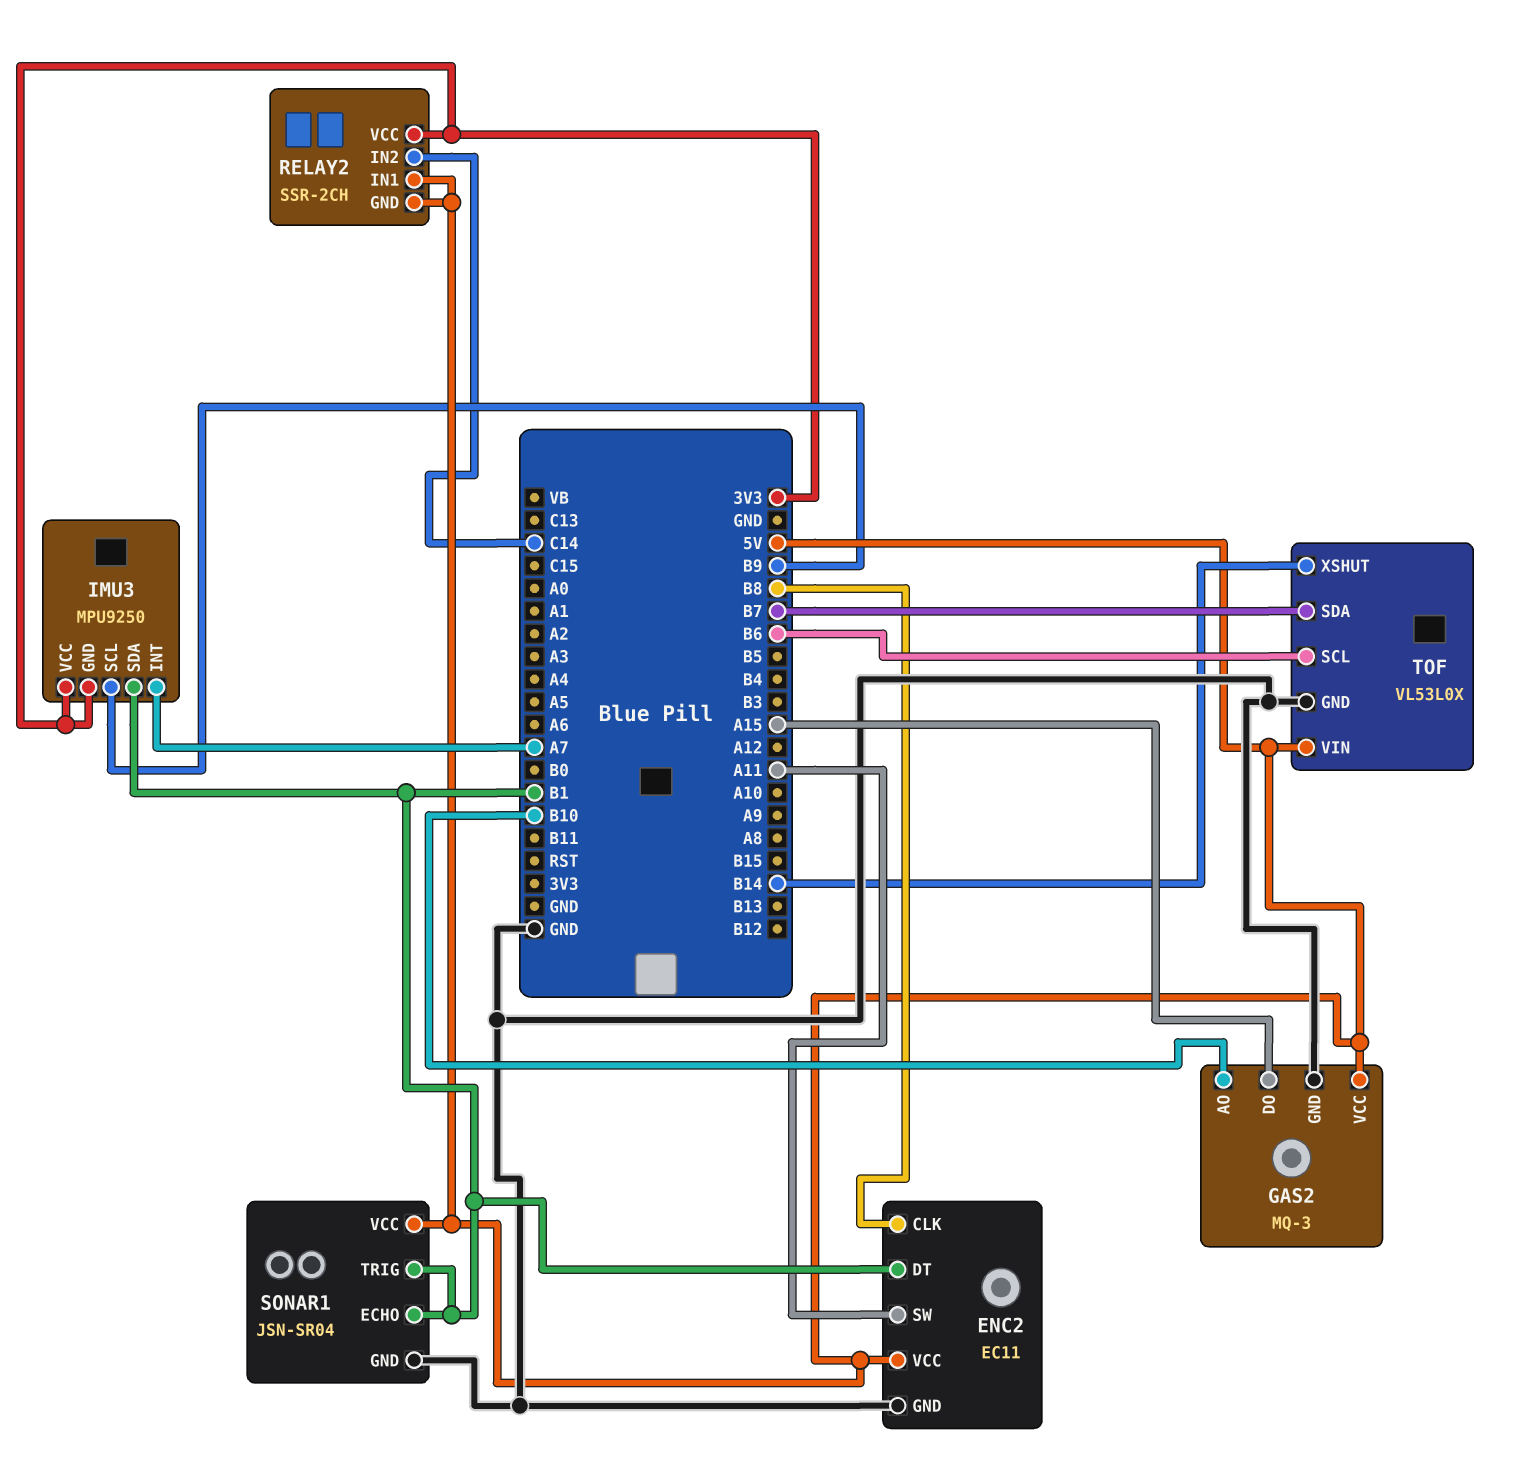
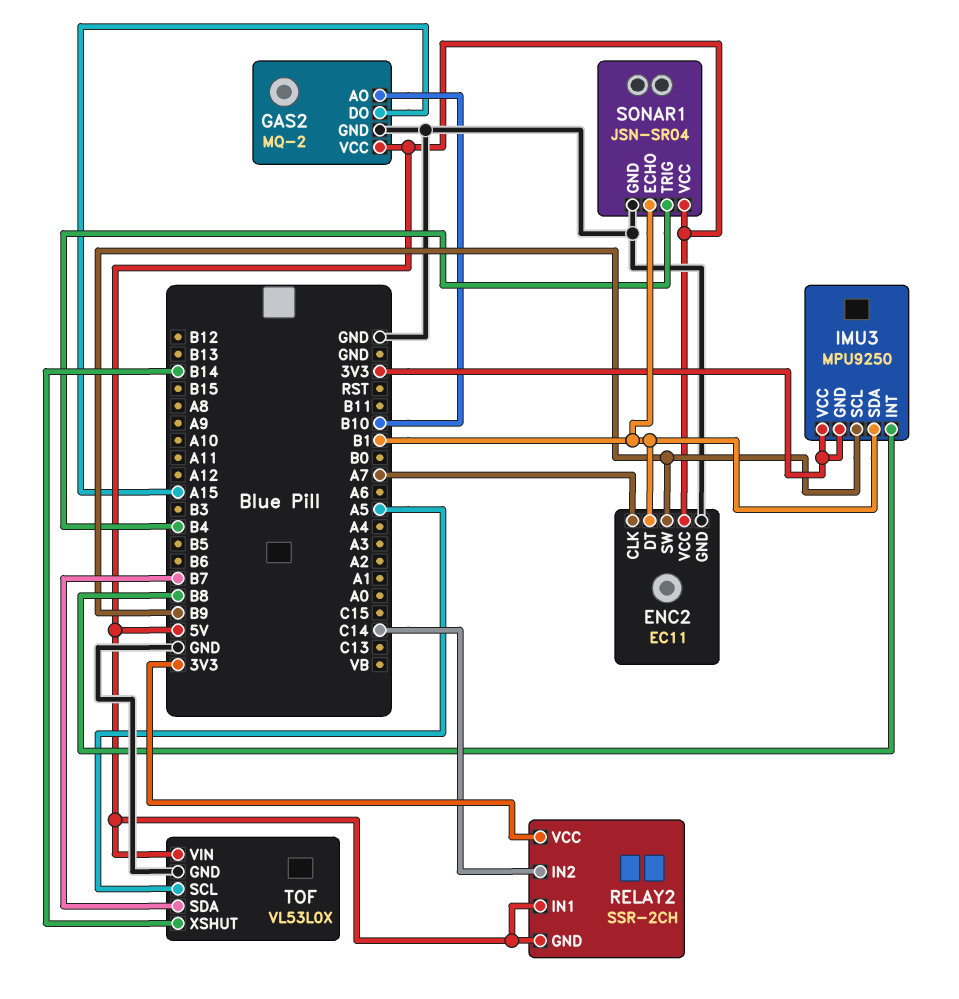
ENC2 pin CLK: B8 -> A7
ENC2 pin SW: A11 -> B9
GAS2: MQ-3 -> MQ-2
IMU3 pin INT: A7 -> B8
SONAR1 pin TRIG: B1 -> B4
TOF pin SCL: B6 -> A5

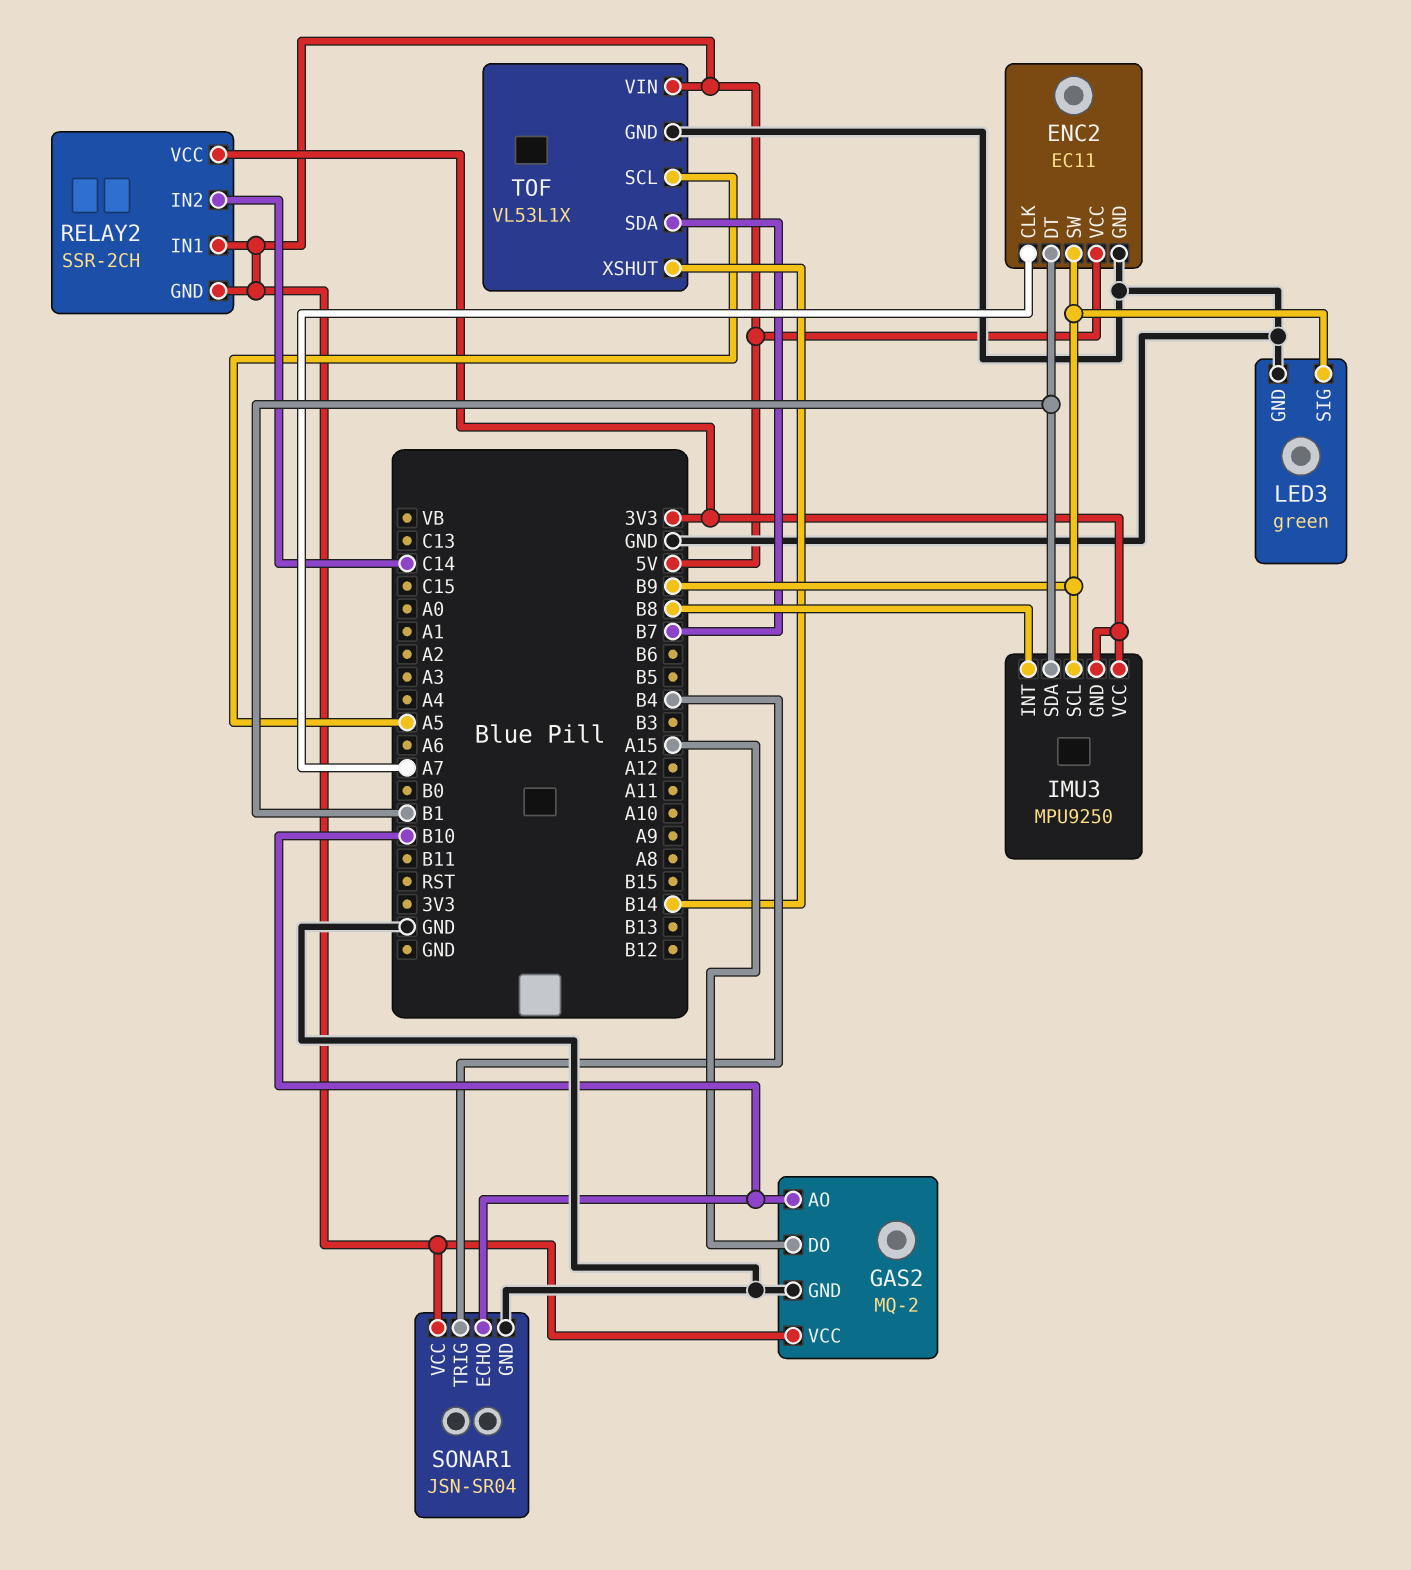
LED3: none -> green
LED3 pin GND: none -> GND
LED3 pin SIG: none -> B9
SONAR1 pin ECHO: B1 -> B10
TOF: VL53L0X -> VL53L1X

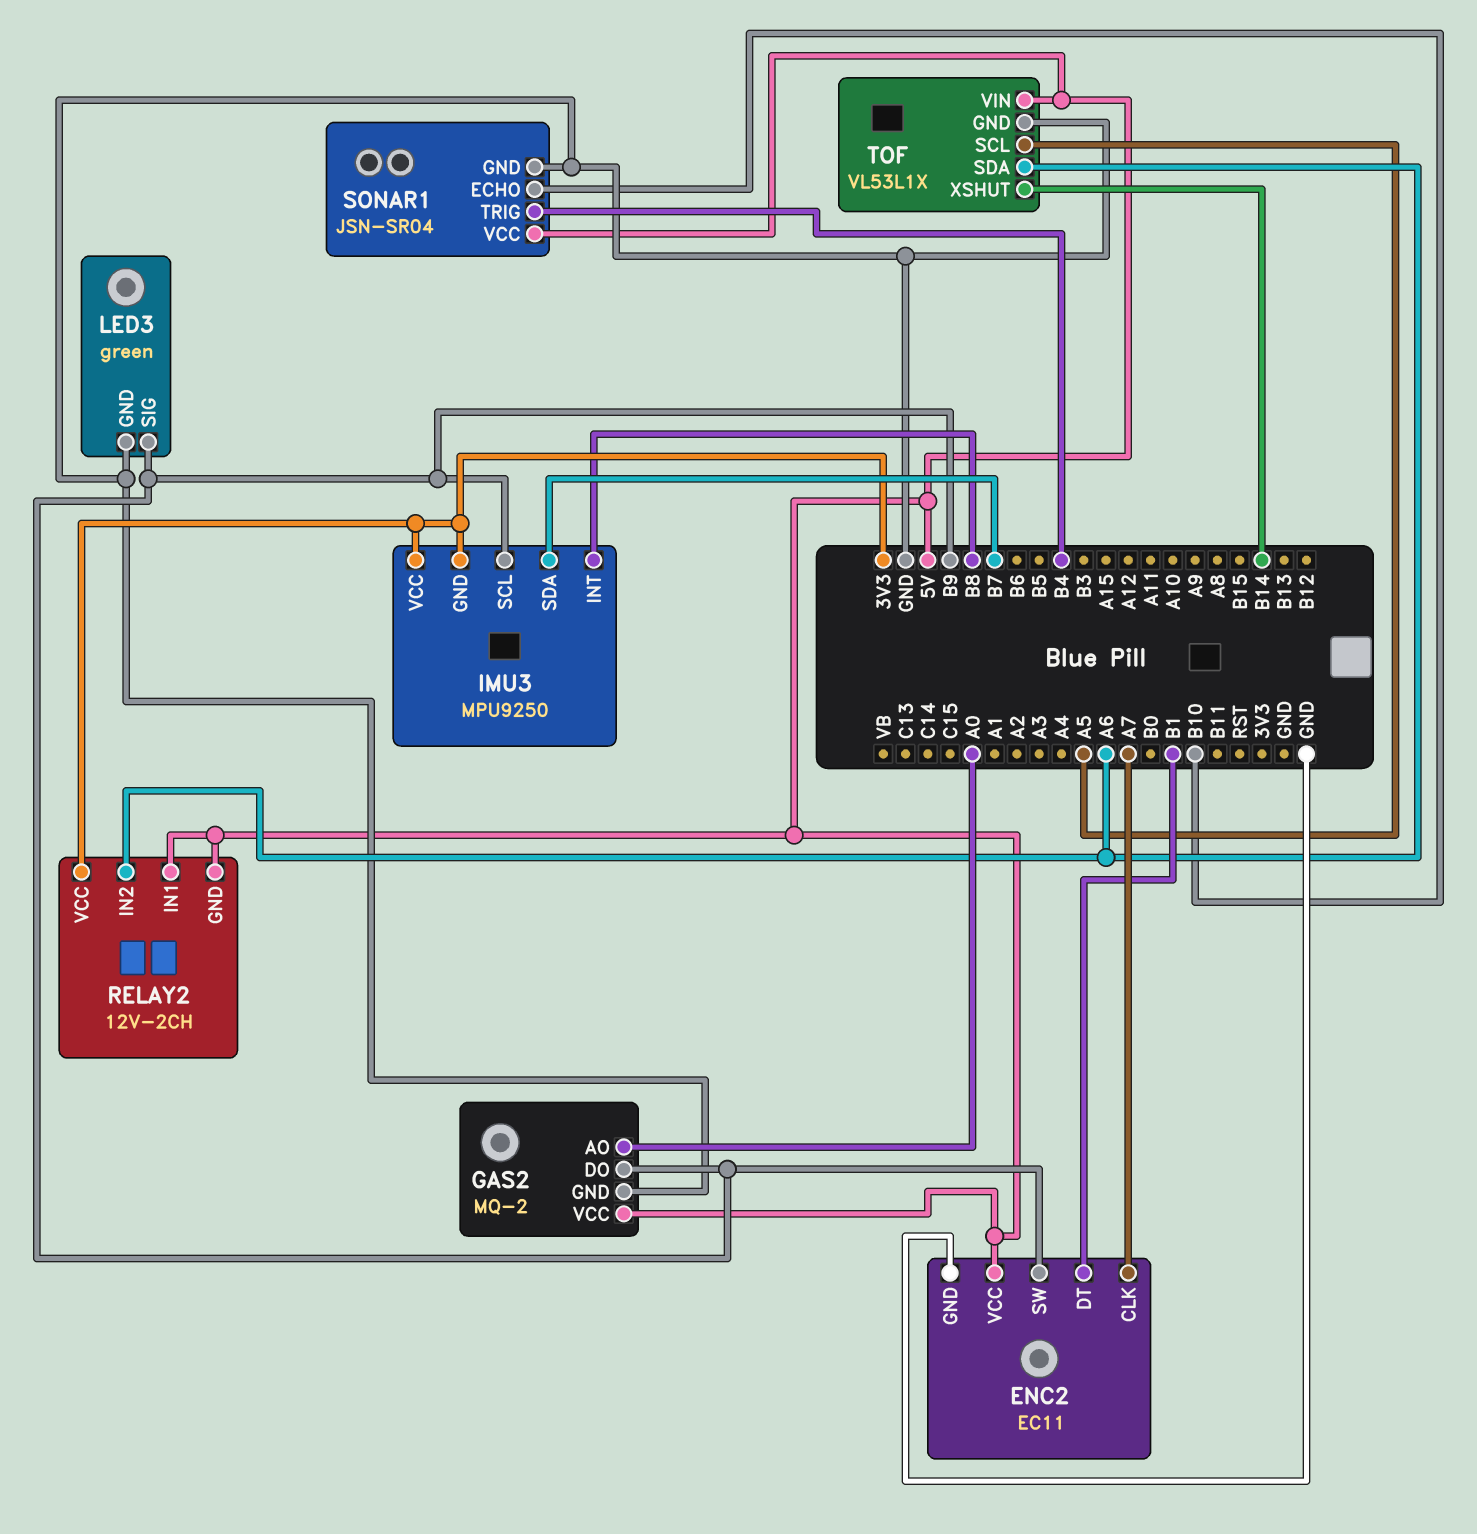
GAS2 pin AO: B10 -> A0
GAS2 pin DO: A15 -> B9
IMU3 pin SDA: B1 -> B7
RELAY2: SSR-2CH -> 12V-2CH
RELAY2 pin IN2: C14 -> A6
TOF pin SDA: B7 -> A6

